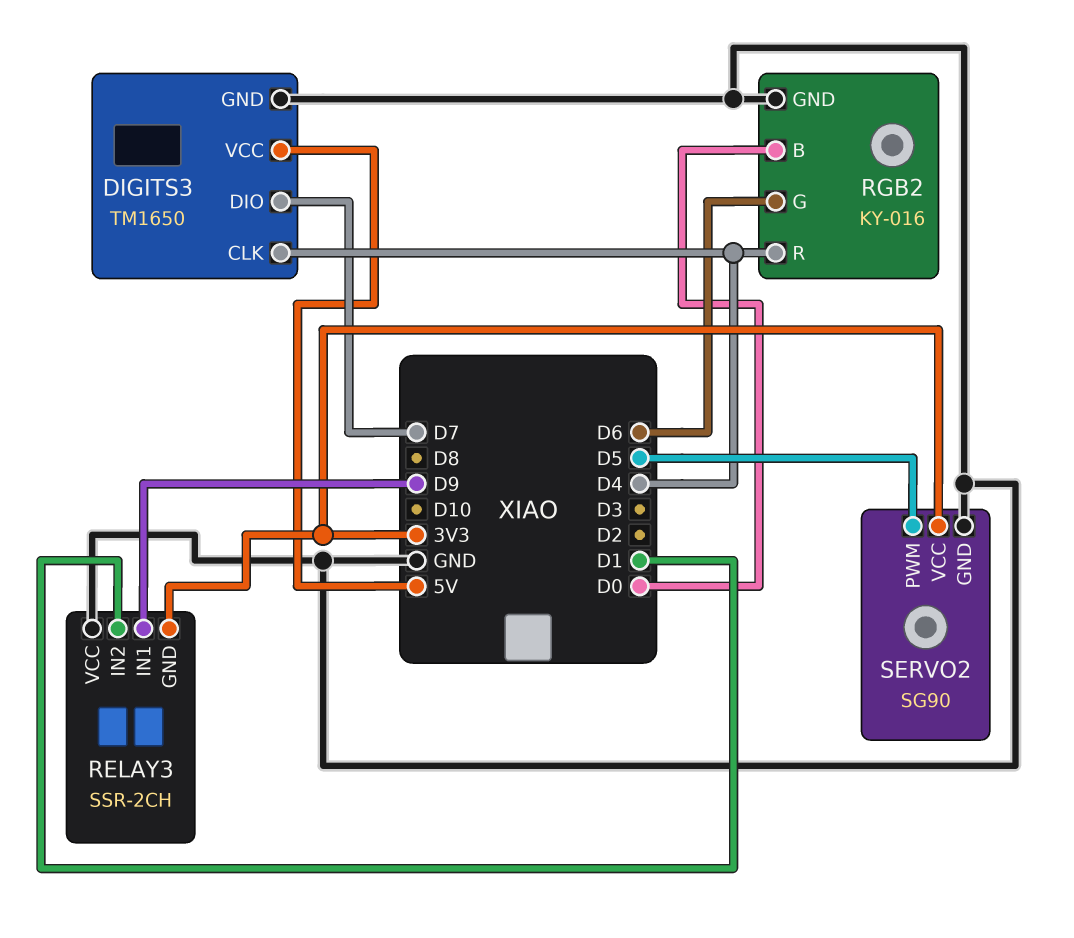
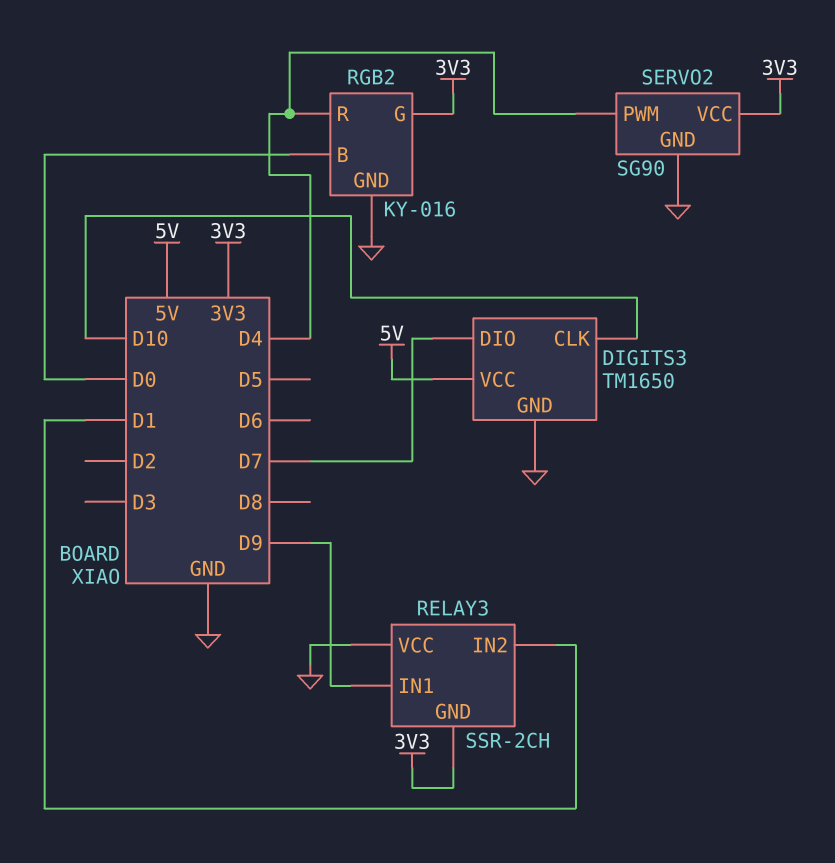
DIGITS3 pin CLK: D4 -> D10
RGB2 pin G: D6 -> 3V3
SERVO2 pin PWM: D5 -> D4

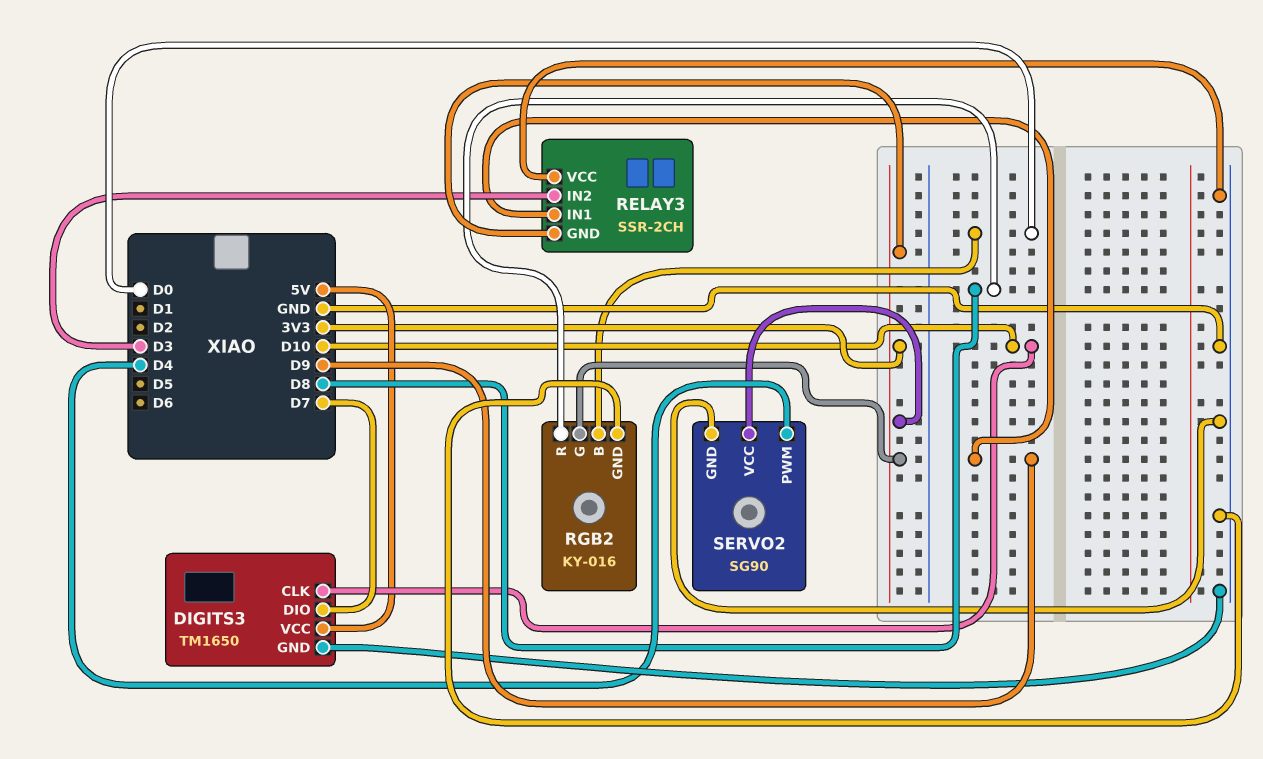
RELAY3 pin IN2: D1 -> D3
RGB2 pin R: D4 -> D8

